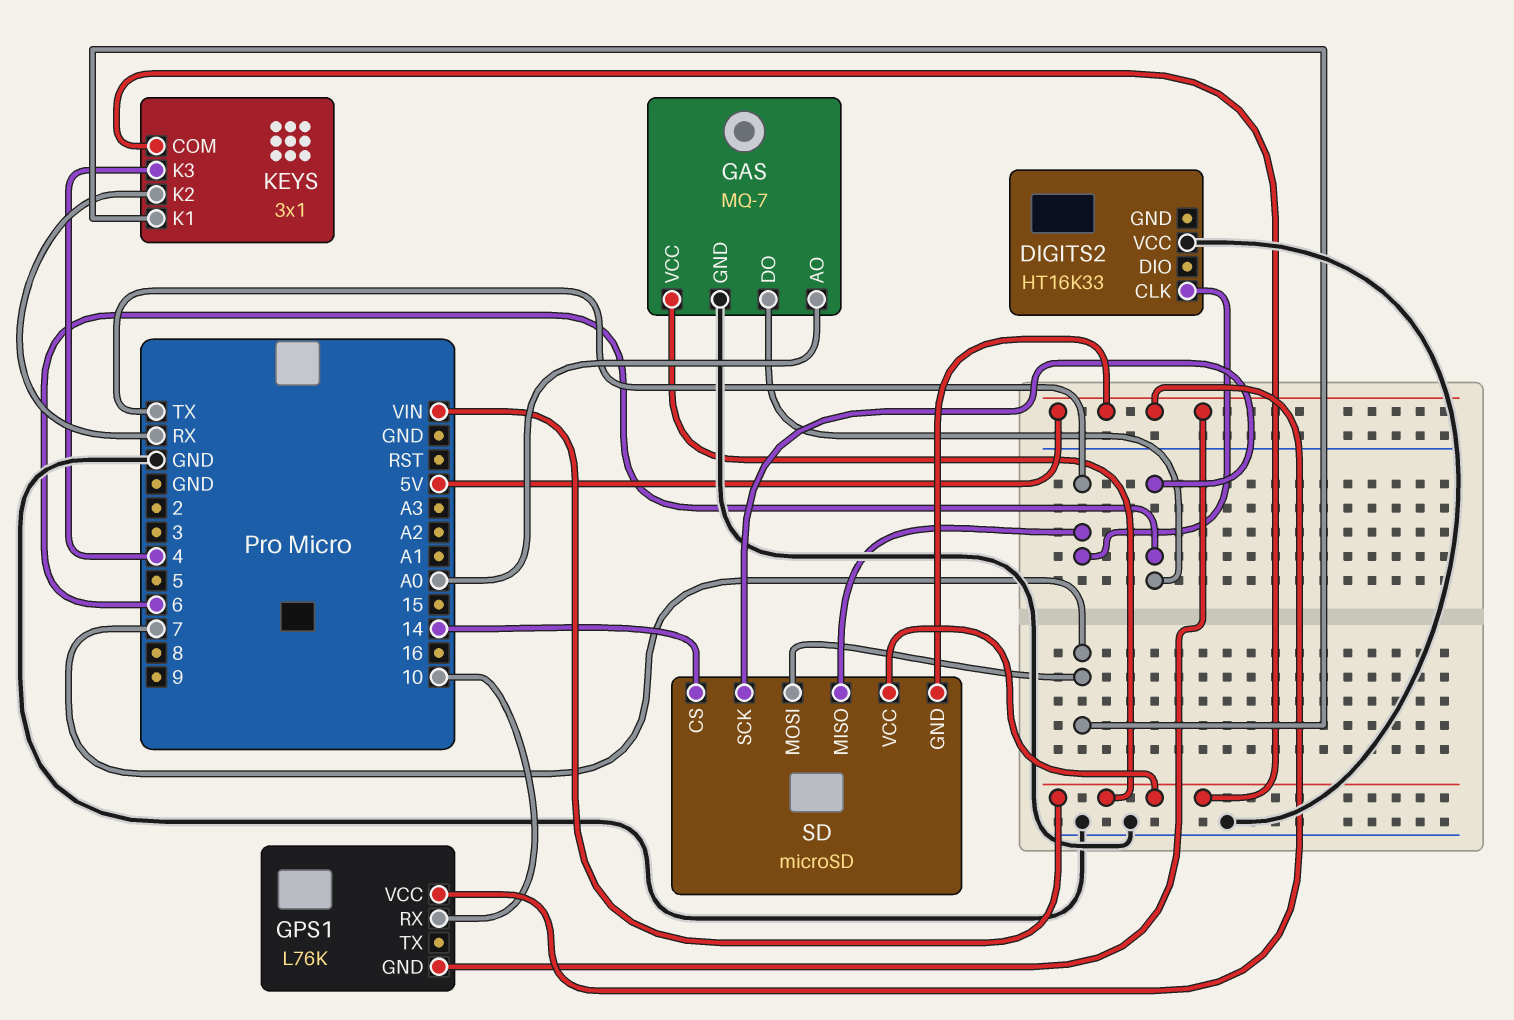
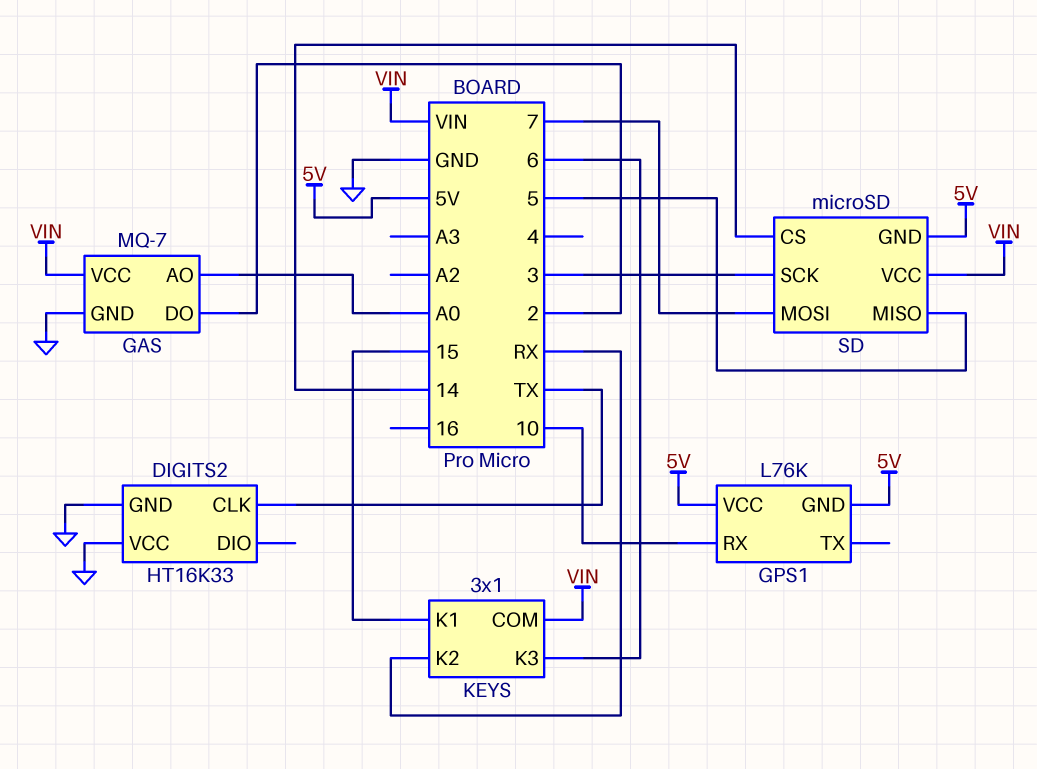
DIGITS2 pin GND: none -> GND
GAS pin DO: 6 -> 2
KEYS pin K1: 7 -> 15
KEYS pin K3: 4 -> 6
SD pin MISO: TX -> 5
SD pin SCK: 6 -> 3

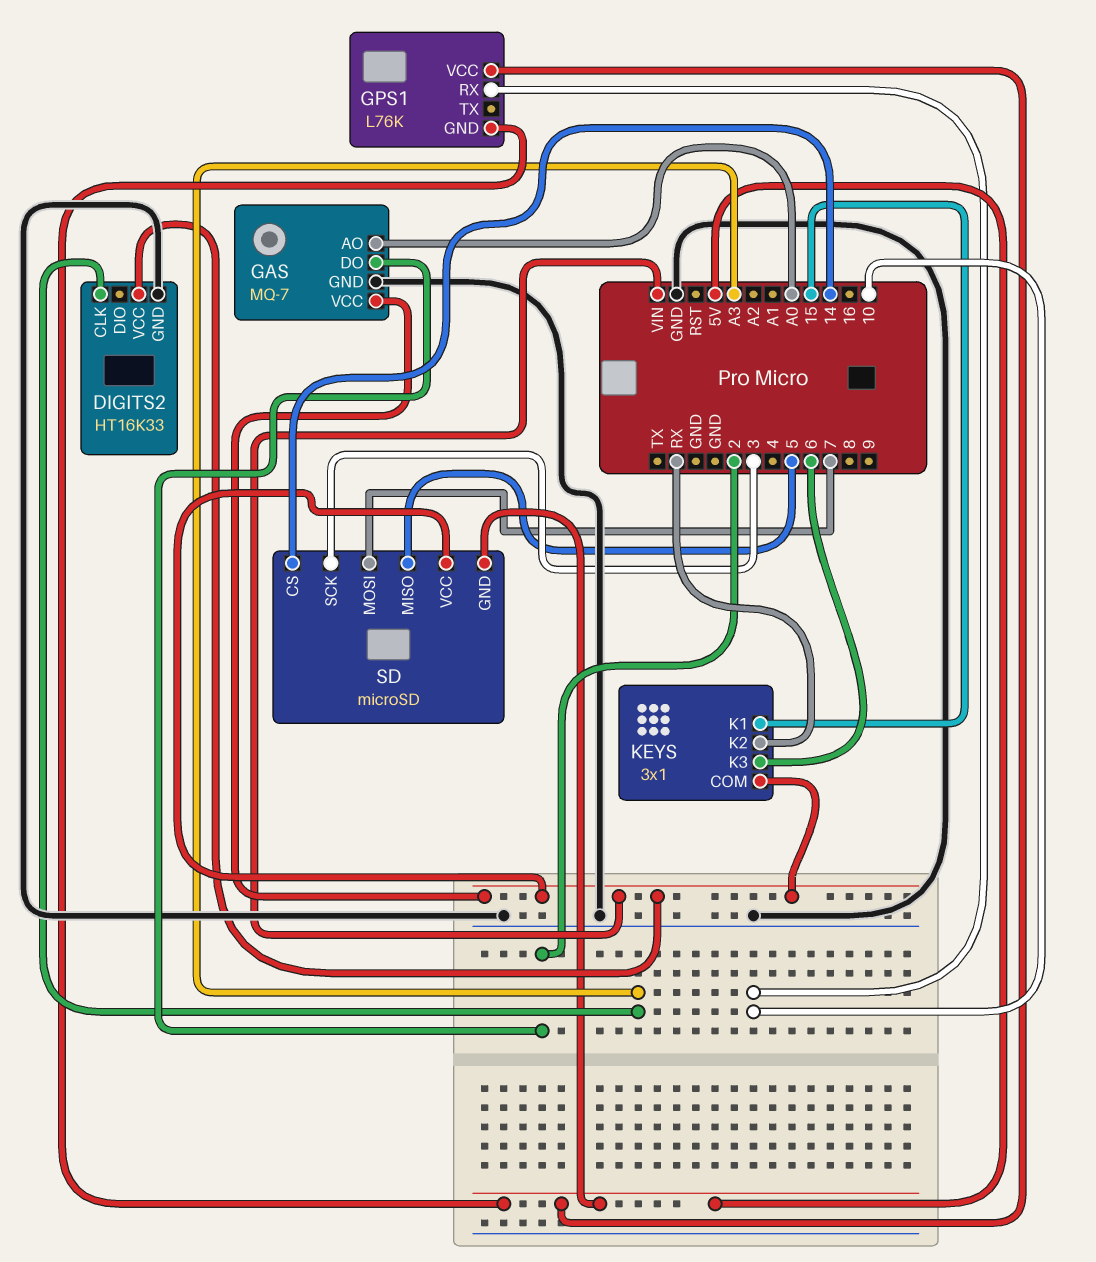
DIGITS2 pin CLK: TX -> A3
DIGITS2 pin VCC: GND -> VIN

